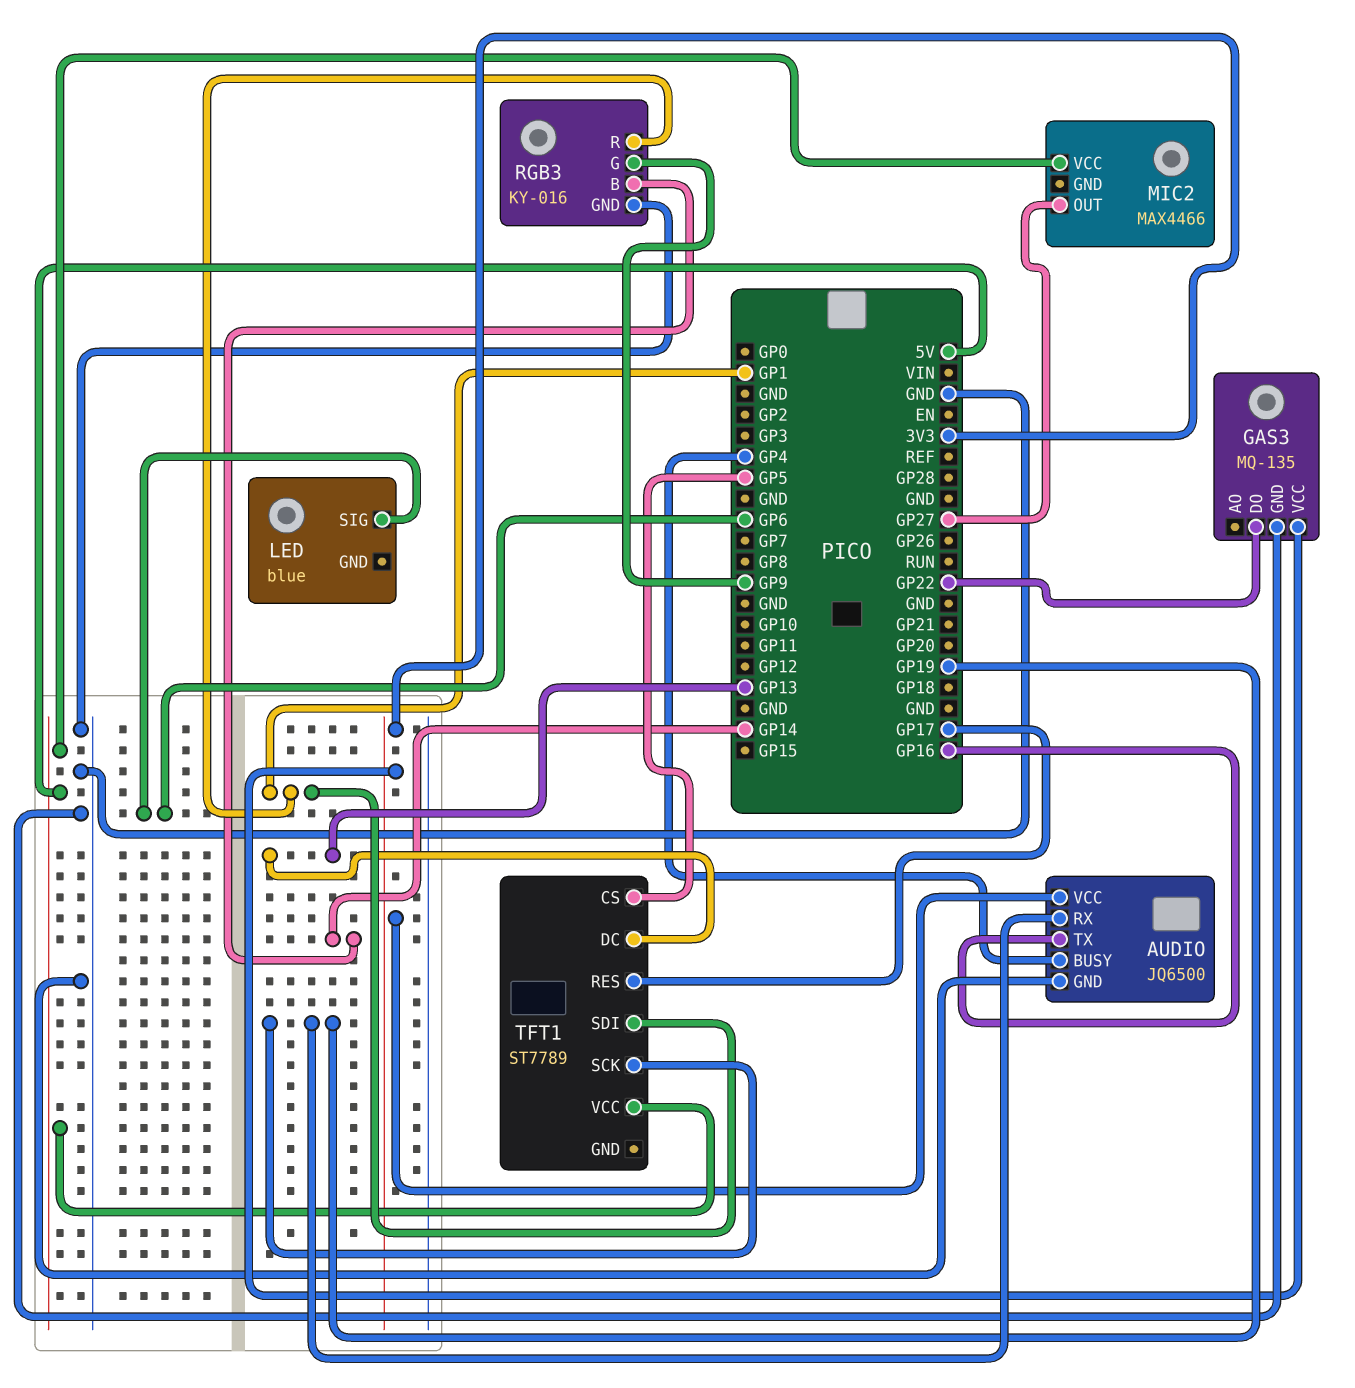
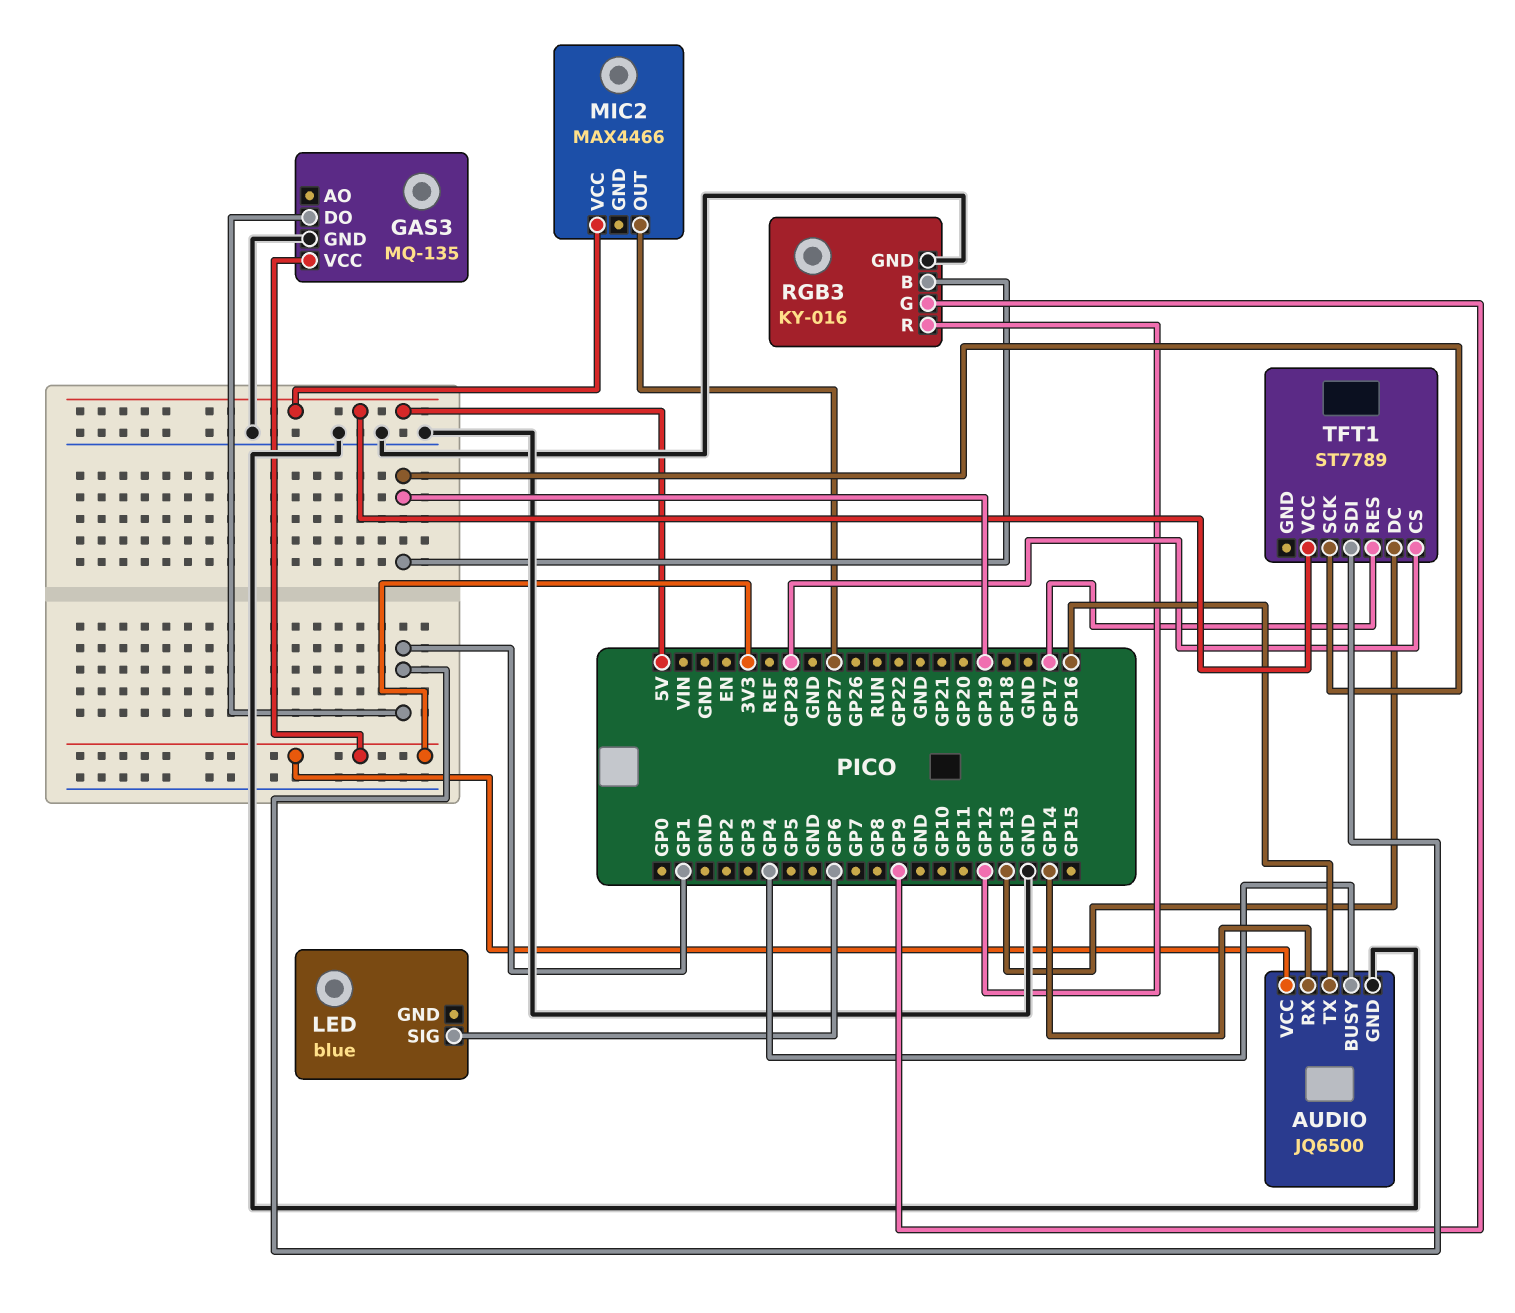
AUDIO pin RX: GP19 -> GP14
GAS3 pin DO: GP22 -> GP1
RGB3 pin B: GP14 -> GP19
RGB3 pin R: GP1 -> GP12
TFT1 pin CS: GP5 -> GP28

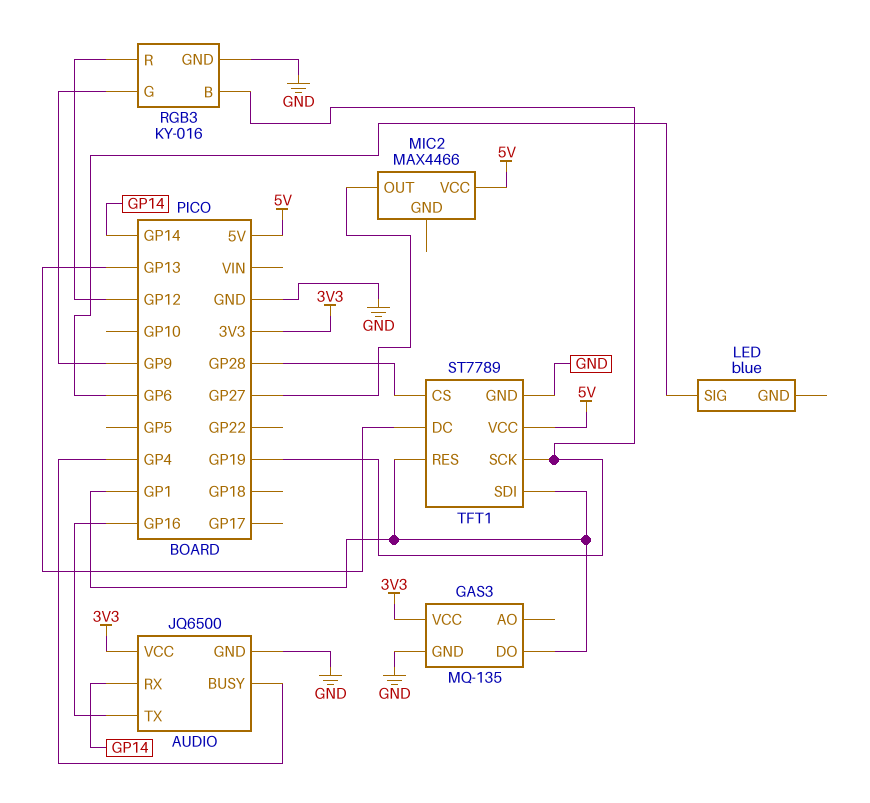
TFT1 pin GND: none -> GND
TFT1 pin RES: GP17 -> GP1

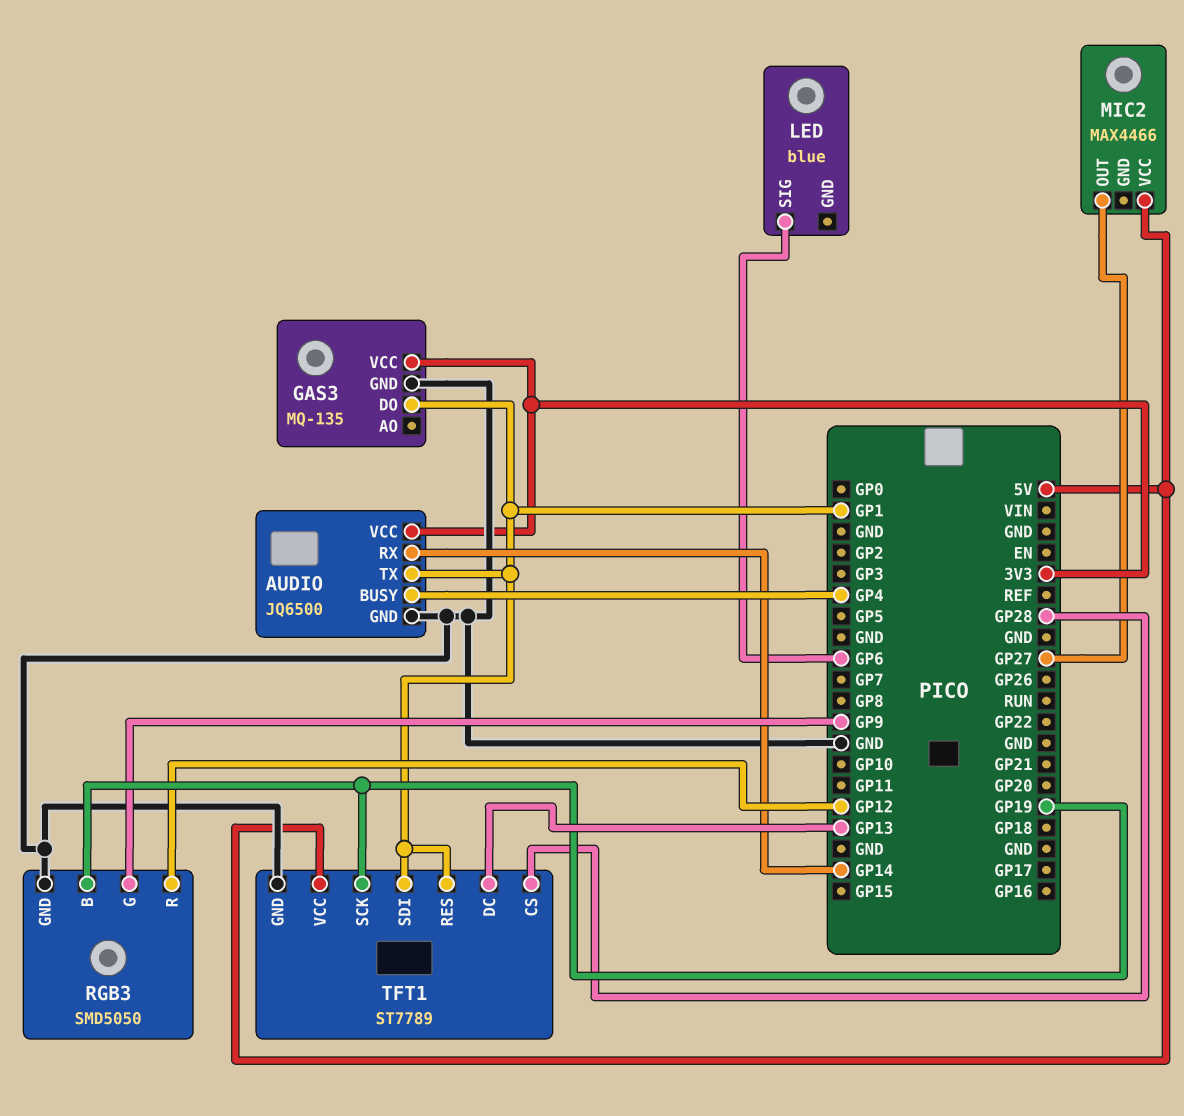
AUDIO pin TX: GP16 -> GP1
RGB3: KY-016 -> SMD5050

